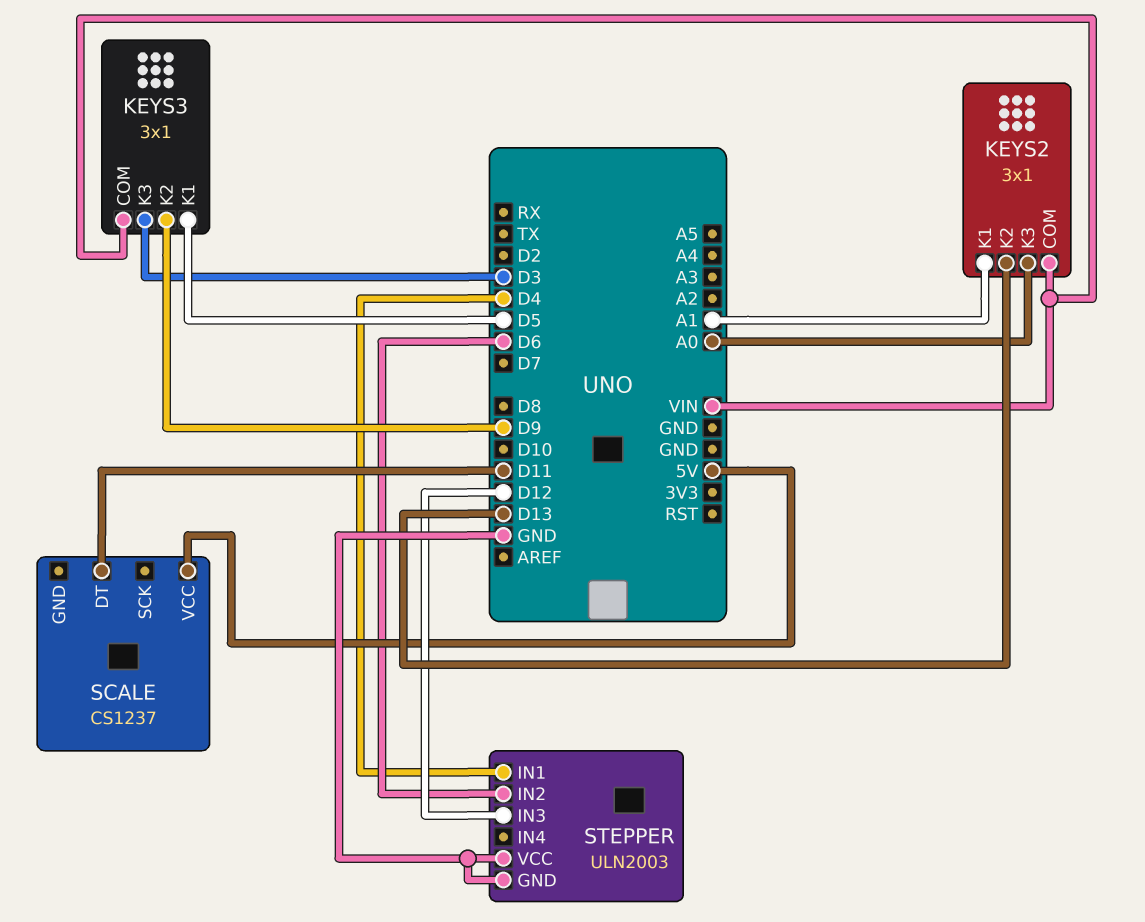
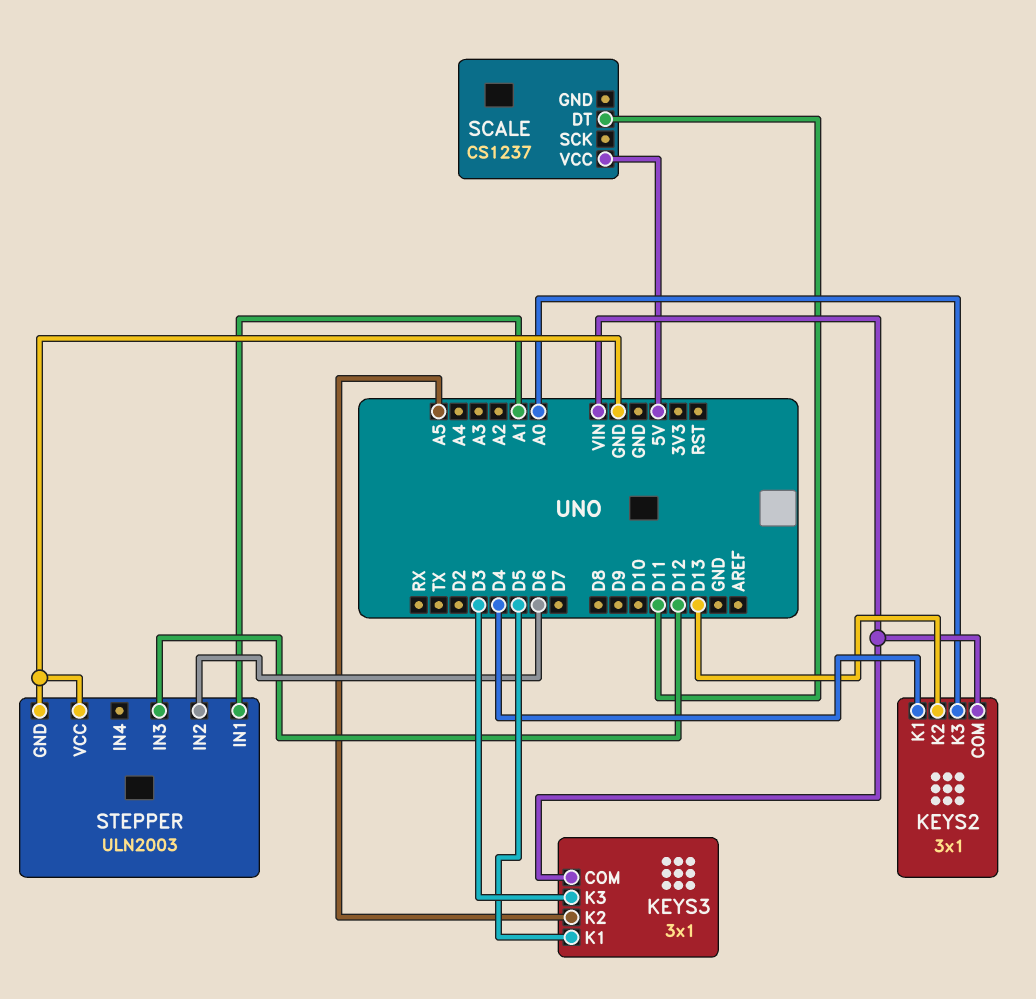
KEYS2 pin K1: A1 -> D4
KEYS3 pin K2: D9 -> A5
STEPPER pin IN1: D4 -> A1

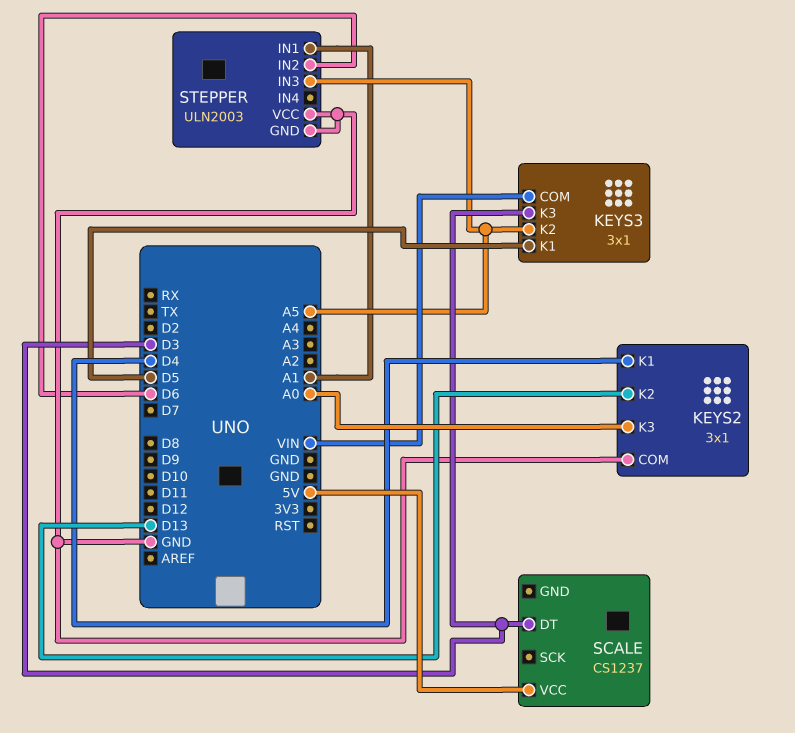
KEYS2 pin COM: VIN -> GND
SCALE pin DT: D11 -> D3
STEPPER pin IN3: D12 -> A5

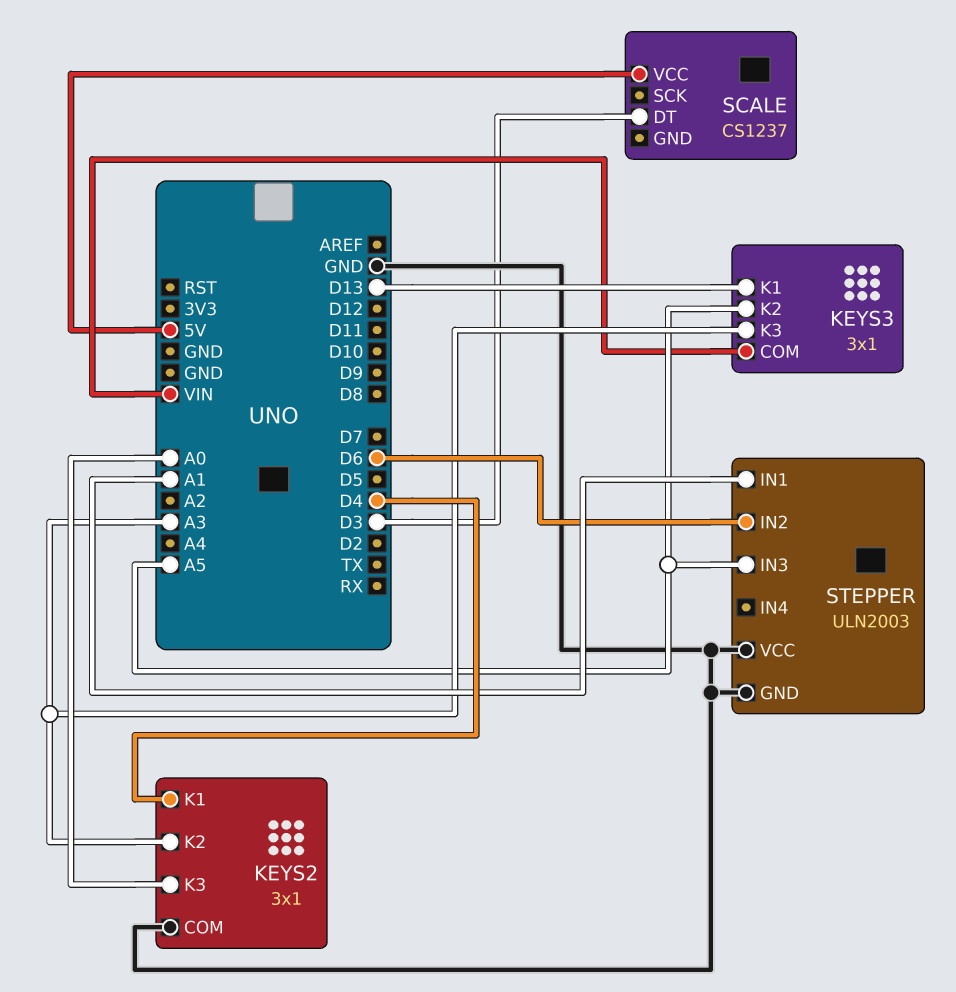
KEYS2 pin K2: D13 -> A3
KEYS3 pin K1: D5 -> D13
KEYS3 pin K3: D3 -> A3

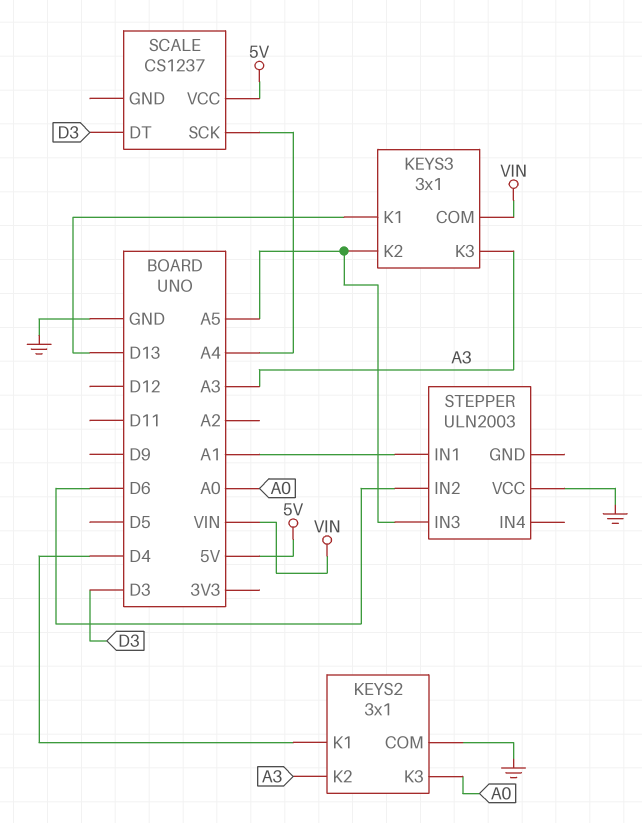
SCALE pin SCK: none -> A4
STEPPER pin GND: GND -> none

